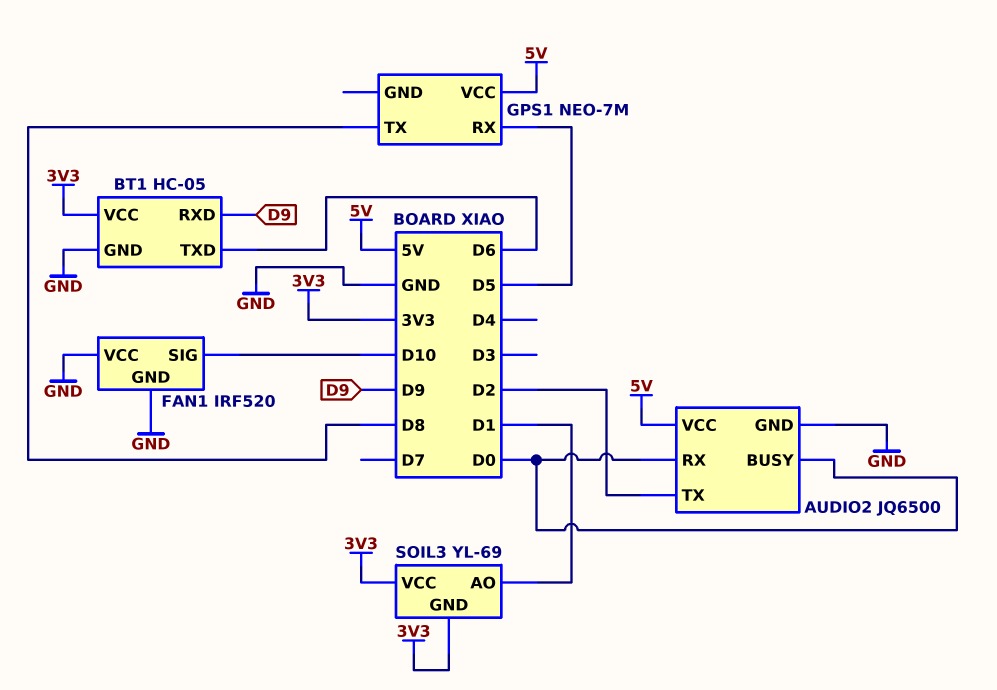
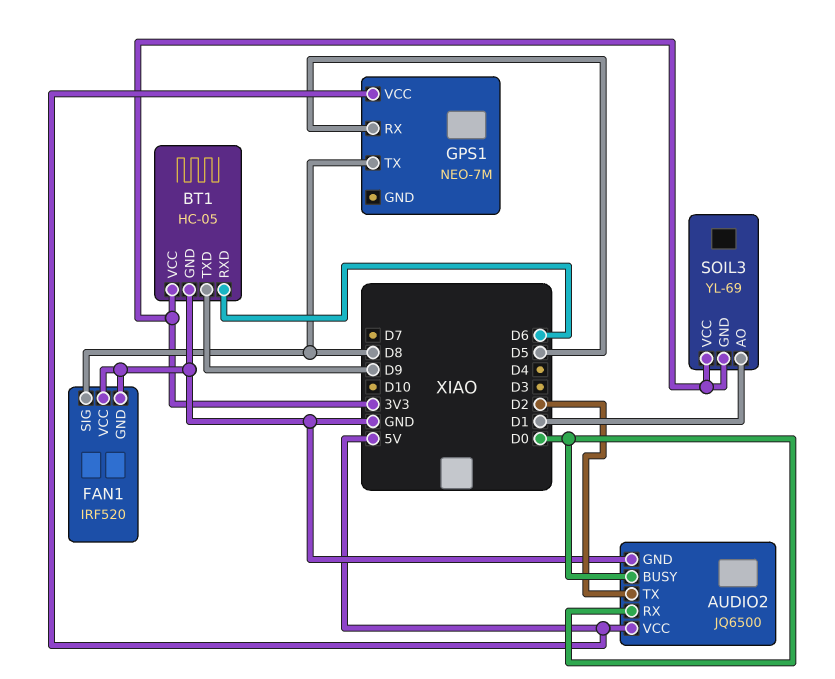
BT1 pin RXD: D9 -> D6
BT1 pin TXD: D6 -> D9
FAN1 pin SIG: D10 -> D8

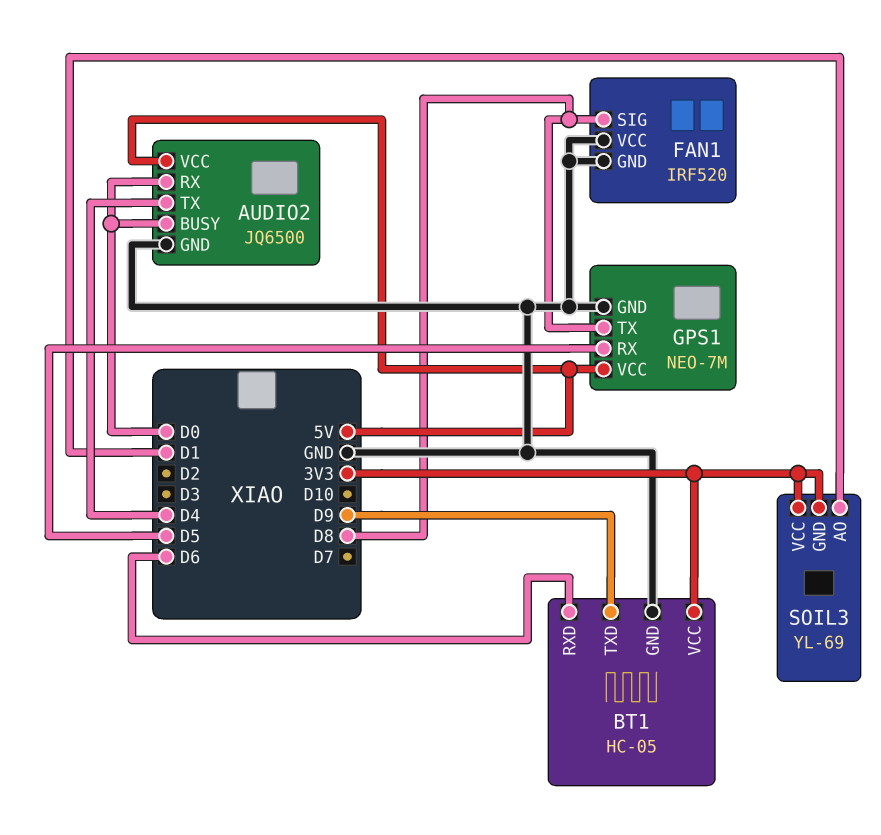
AUDIO2 pin TX: D2 -> D4
GPS1 pin GND: none -> GND

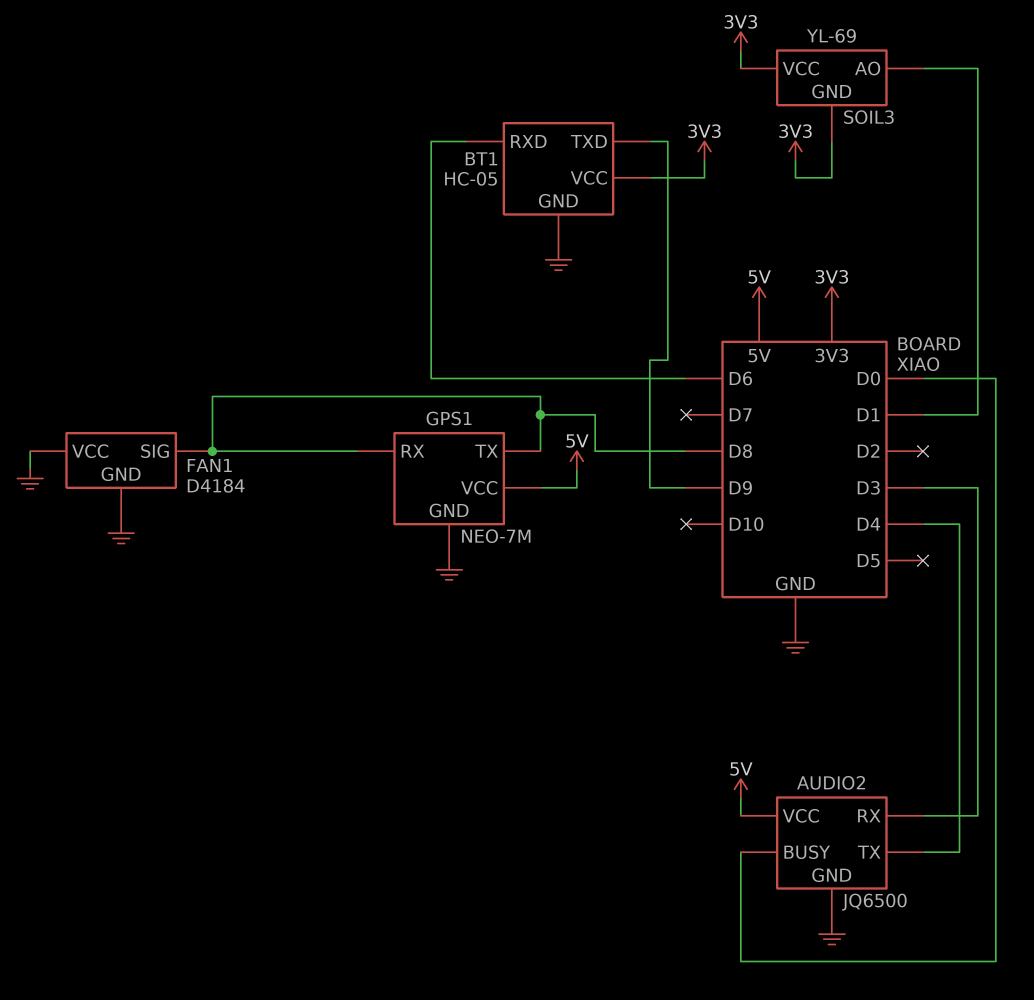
AUDIO2 pin RX: D0 -> D3
FAN1: IRF520 -> D4184
GPS1 pin RX: D5 -> D8

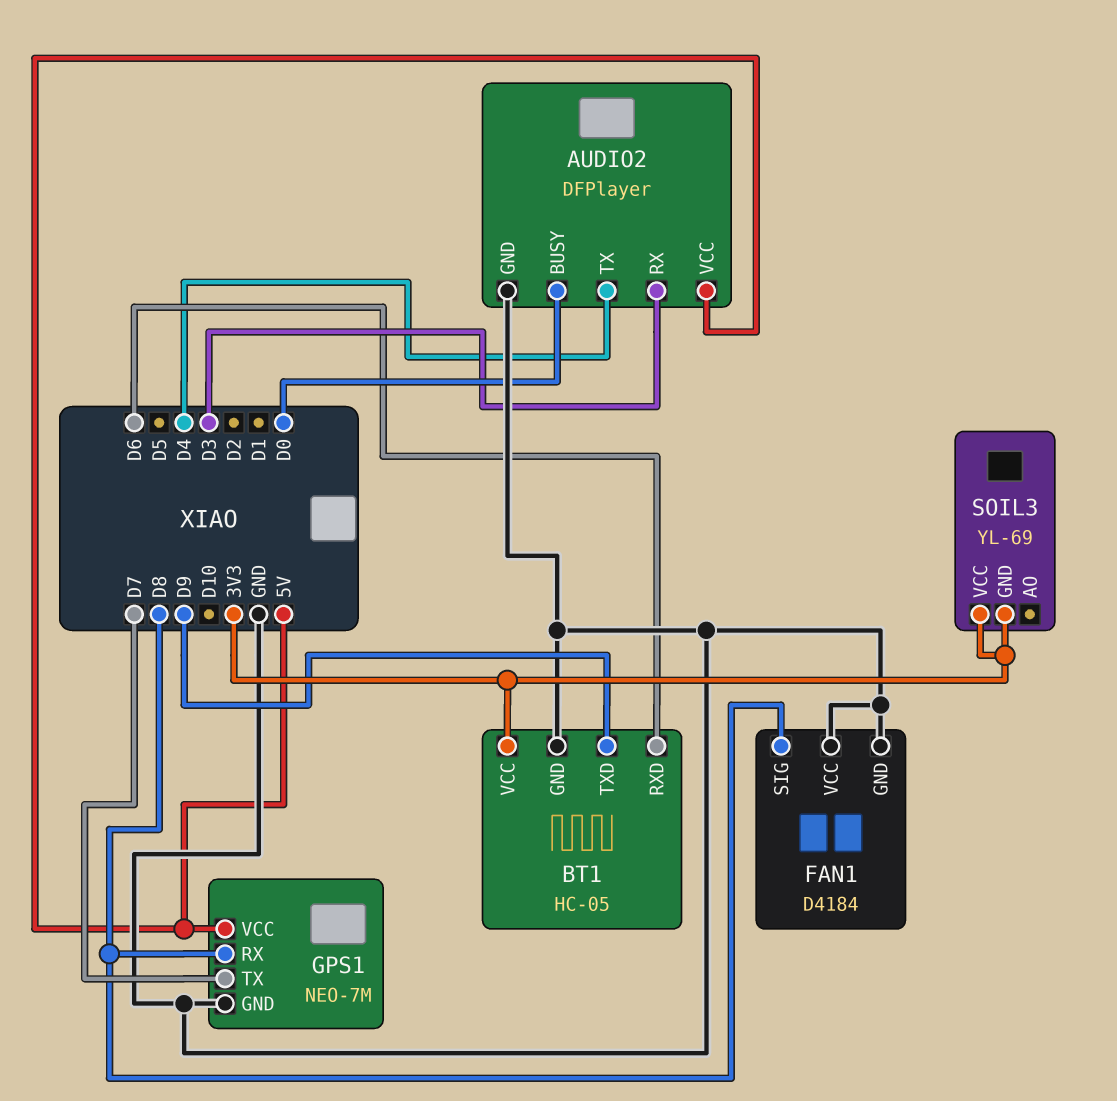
AUDIO2: JQ6500 -> DFPlayer
GPS1 pin TX: D8 -> D7
SOIL3 pin AO: D1 -> none

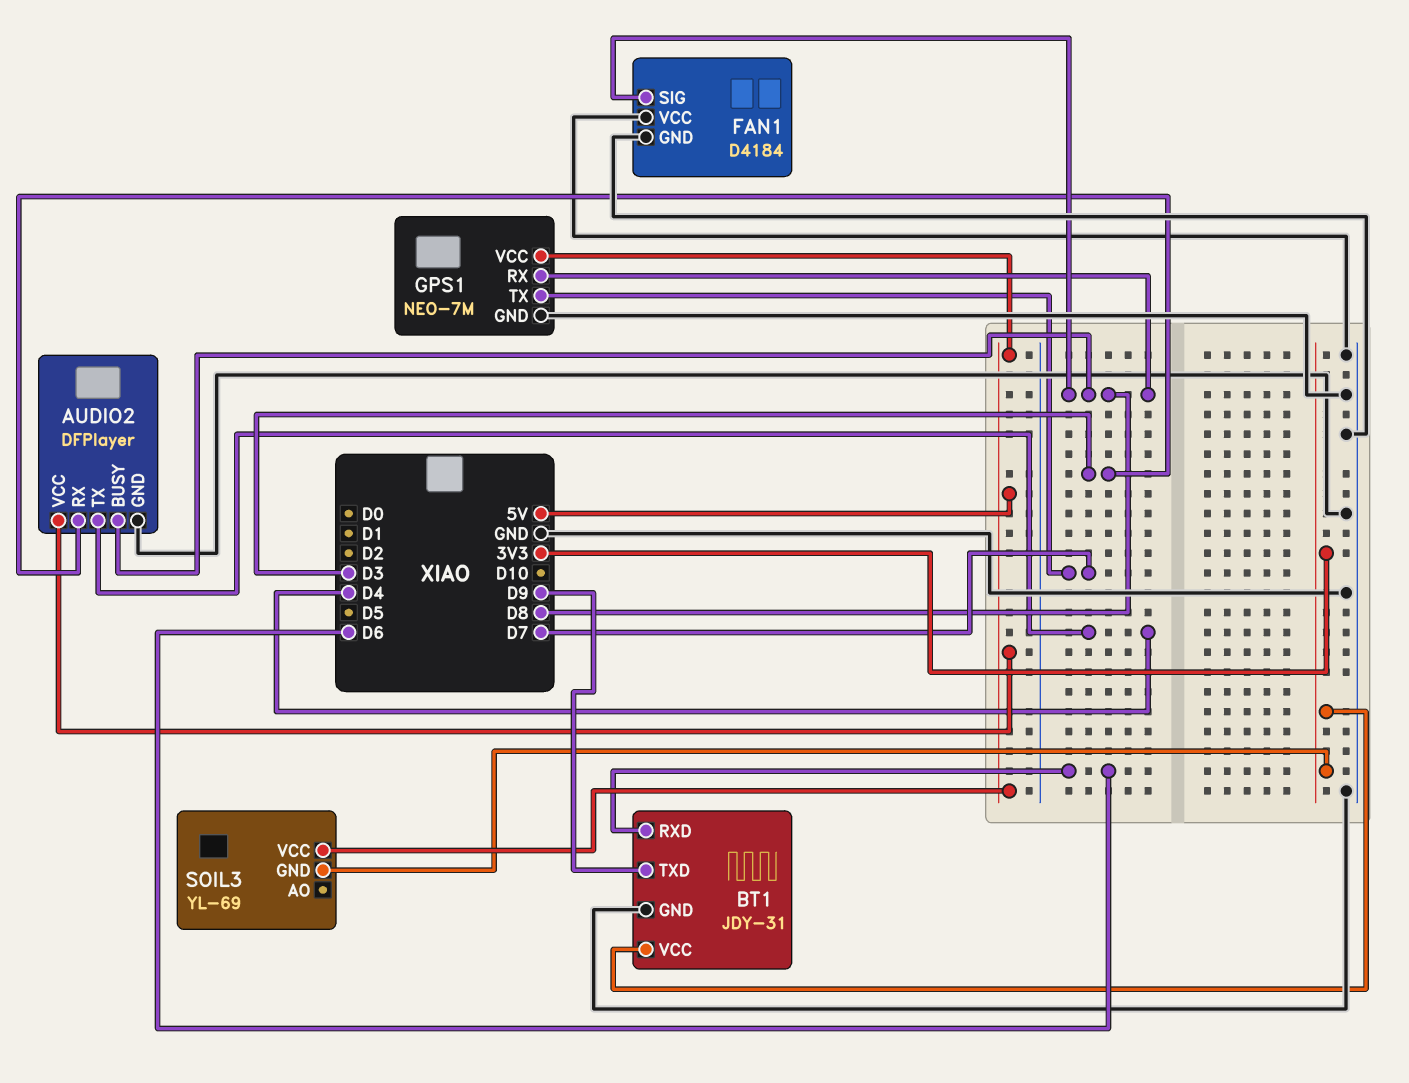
AUDIO2 pin BUSY: D0 -> D8
BT1: HC-05 -> JDY-31
SOIL3 pin VCC: 3V3 -> 5V

